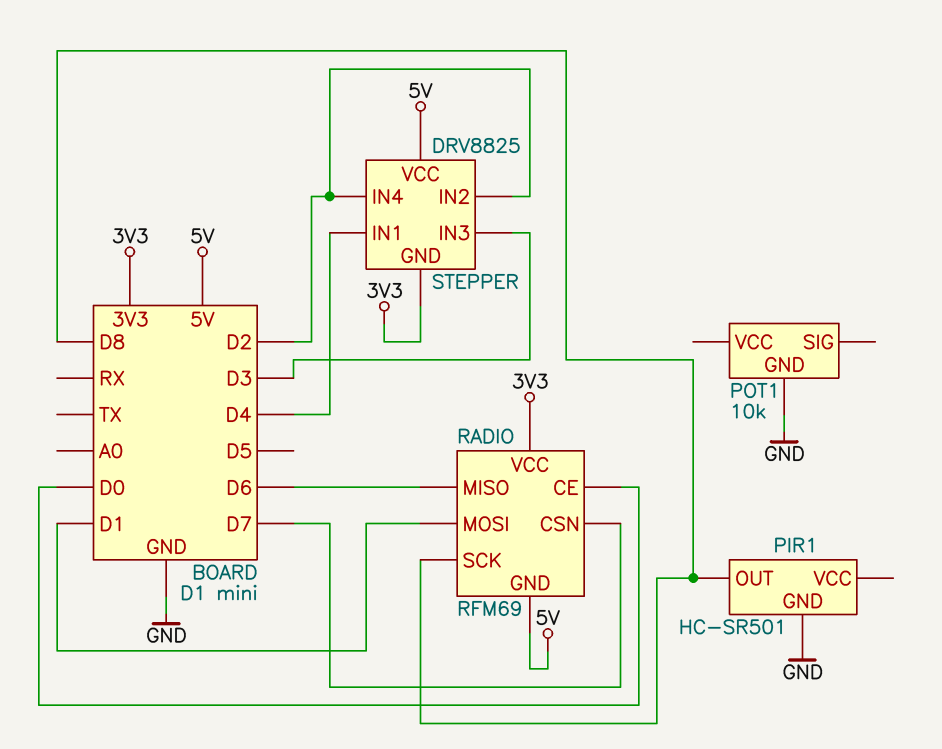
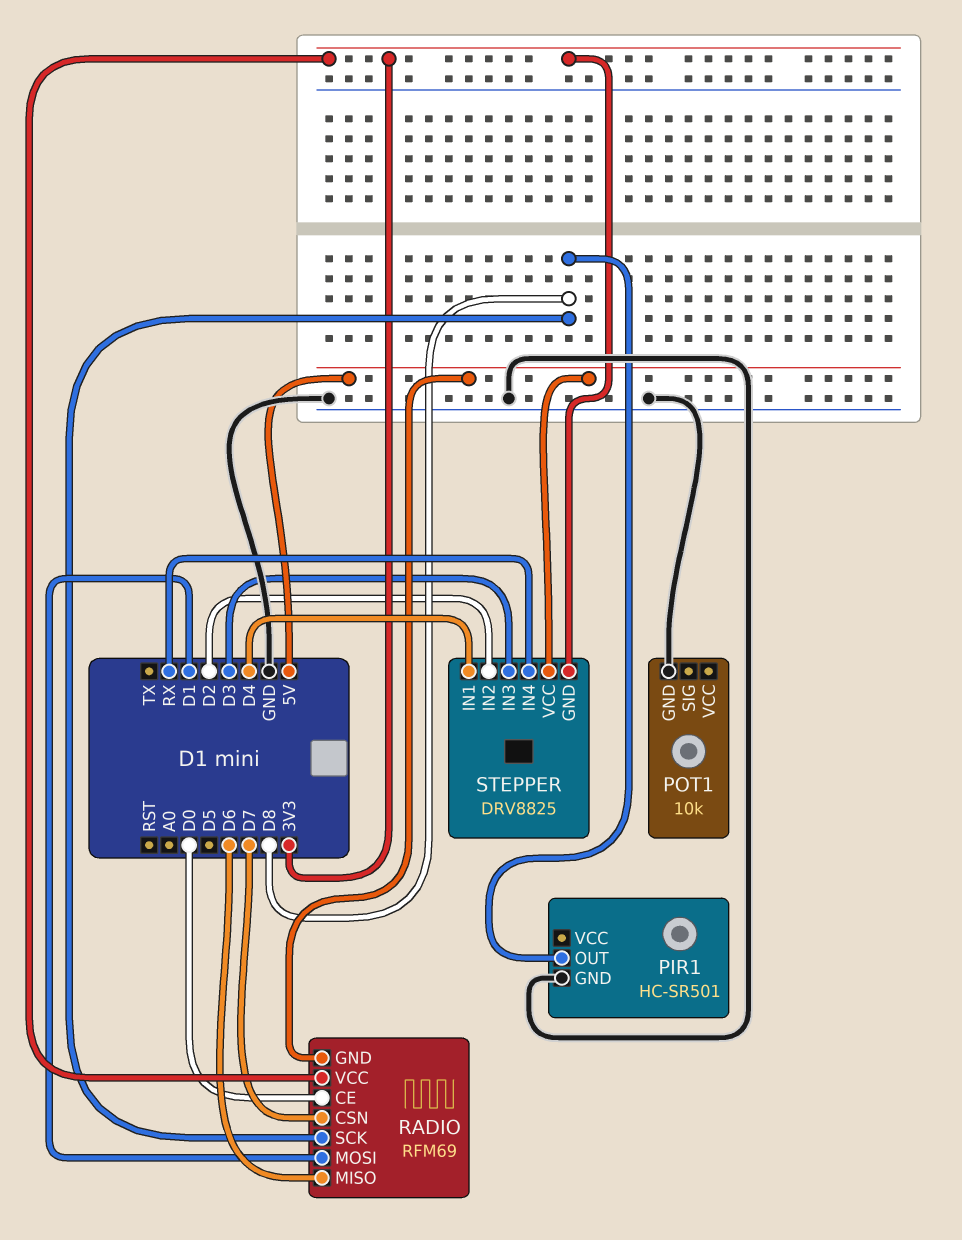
STEPPER pin IN4: D2 -> RX

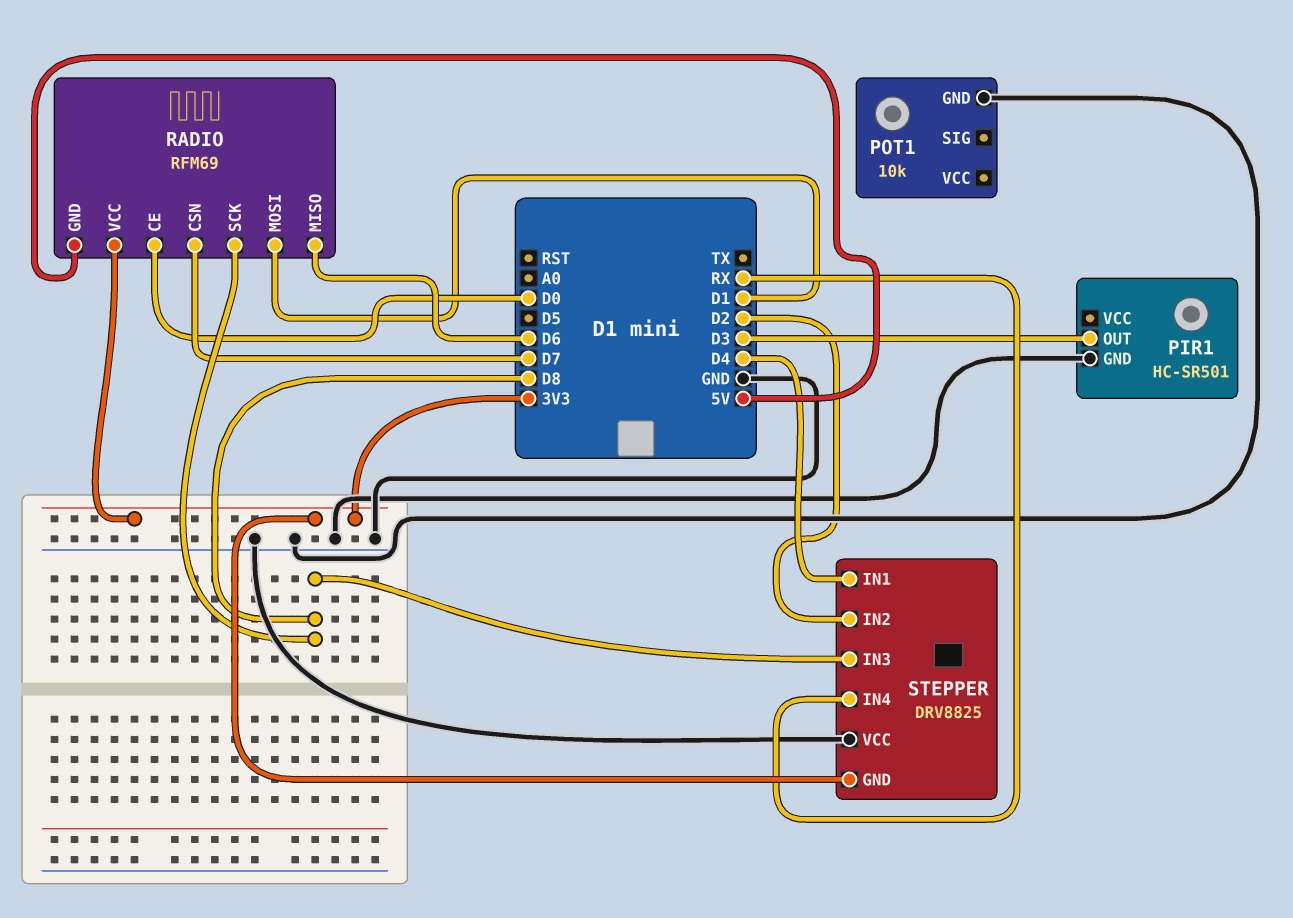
PIR1 pin OUT: D8 -> D3
STEPPER pin IN3: D3 -> D8
STEPPER pin VCC: 5V -> GND

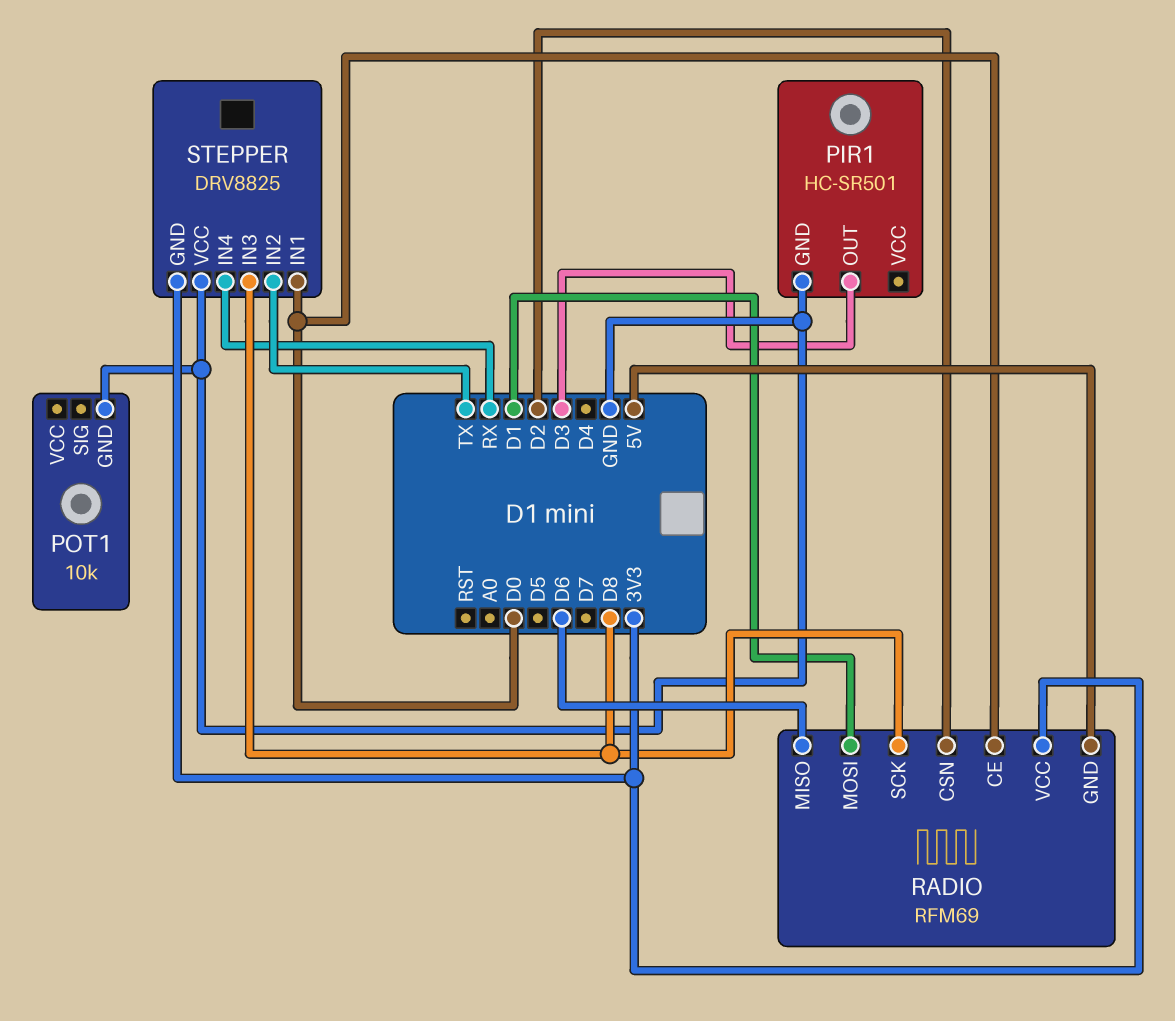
RADIO pin CSN: D7 -> D2
STEPPER pin IN1: D4 -> D0
STEPPER pin IN2: D2 -> TX

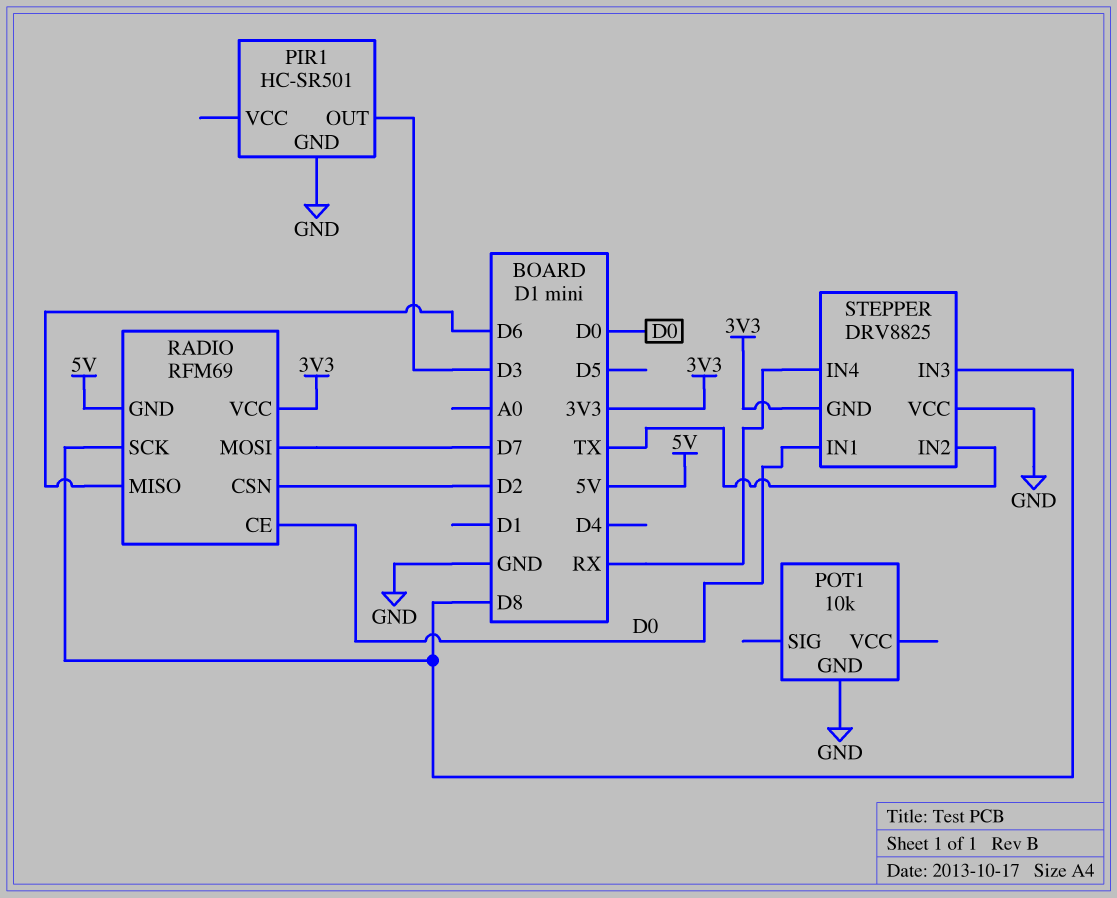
RADIO pin MOSI: D1 -> D7

